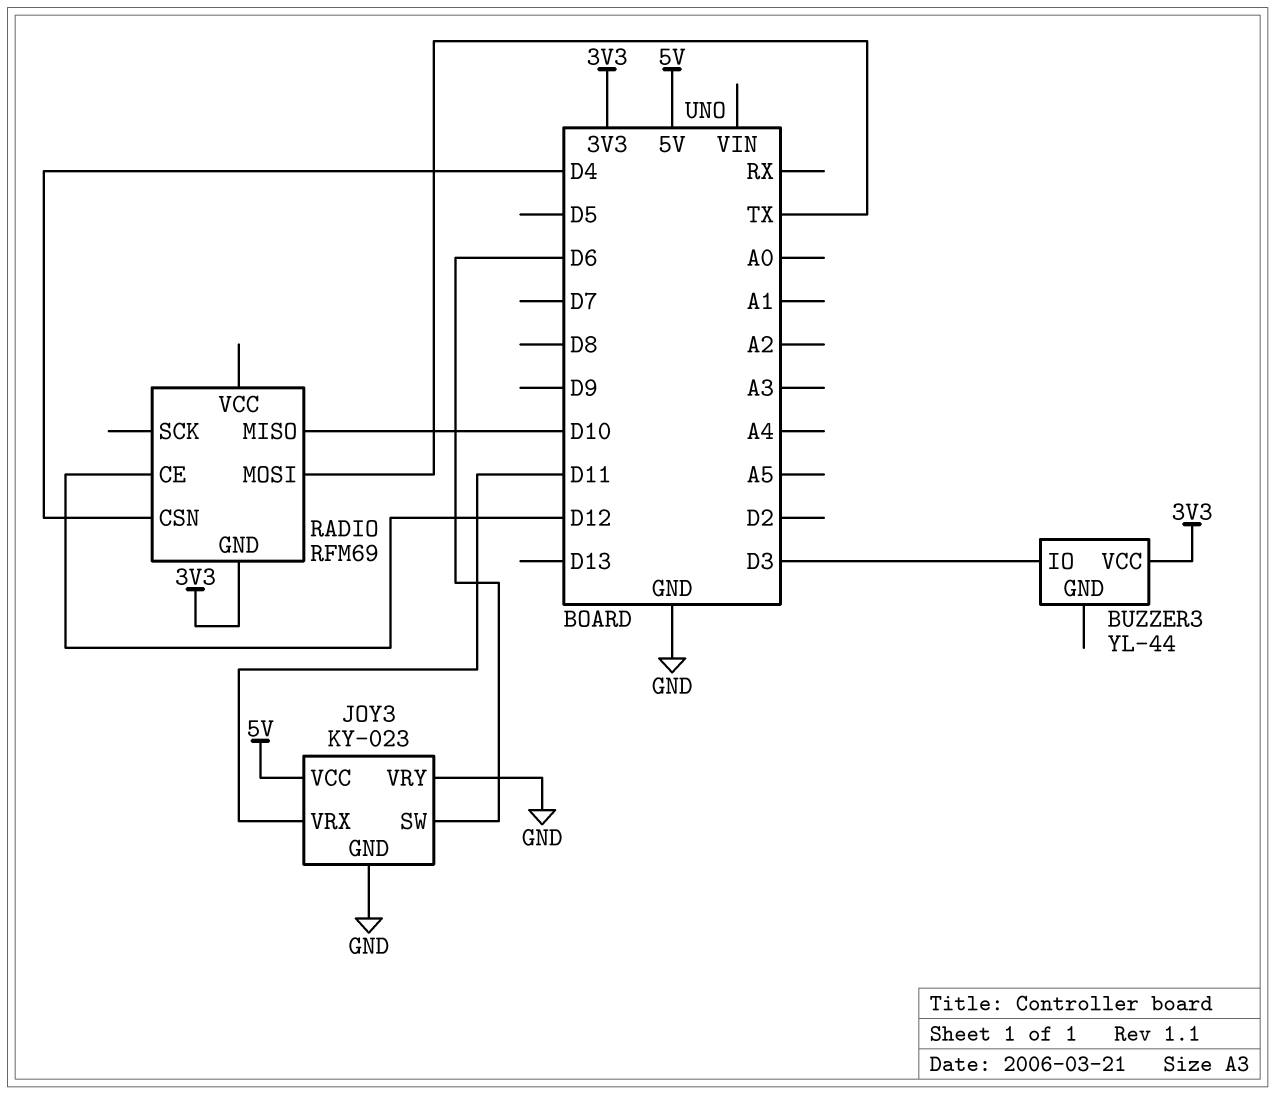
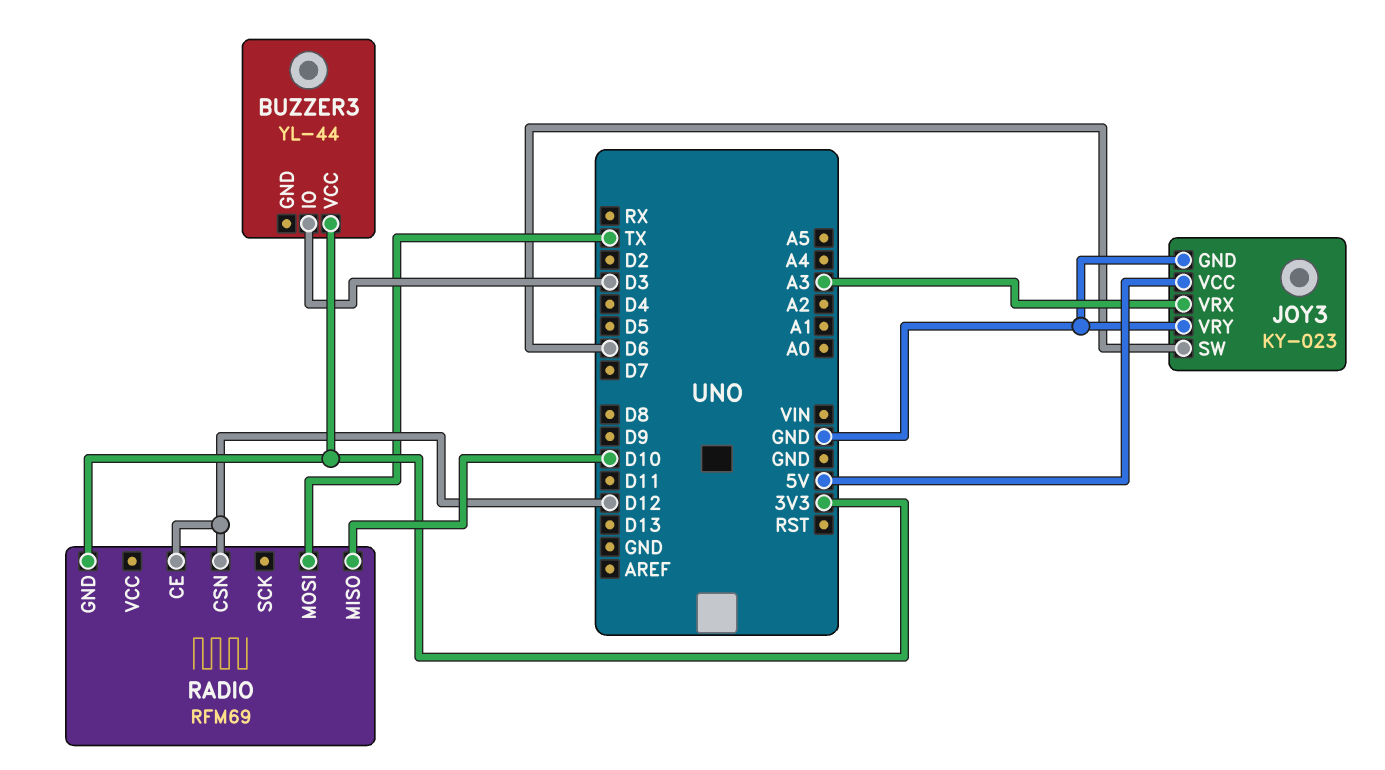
JOY3 pin VRX: D11 -> A3
RADIO pin CSN: D4 -> D12

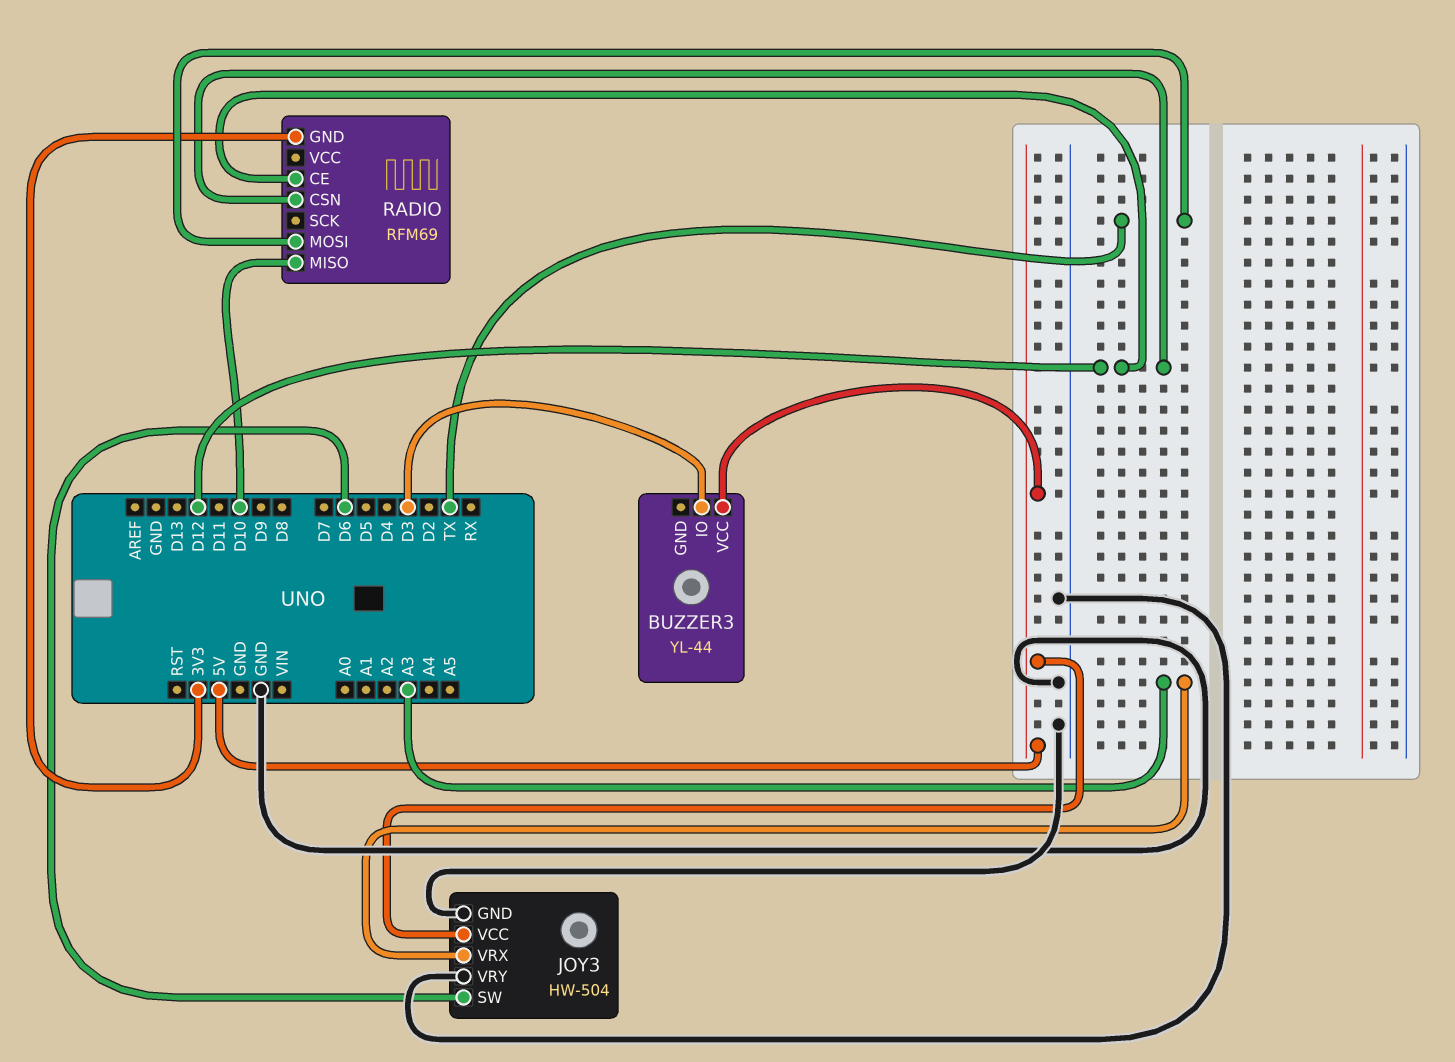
BUZZER3 pin VCC: 3V3 -> 5V
JOY3: KY-023 -> HW-504

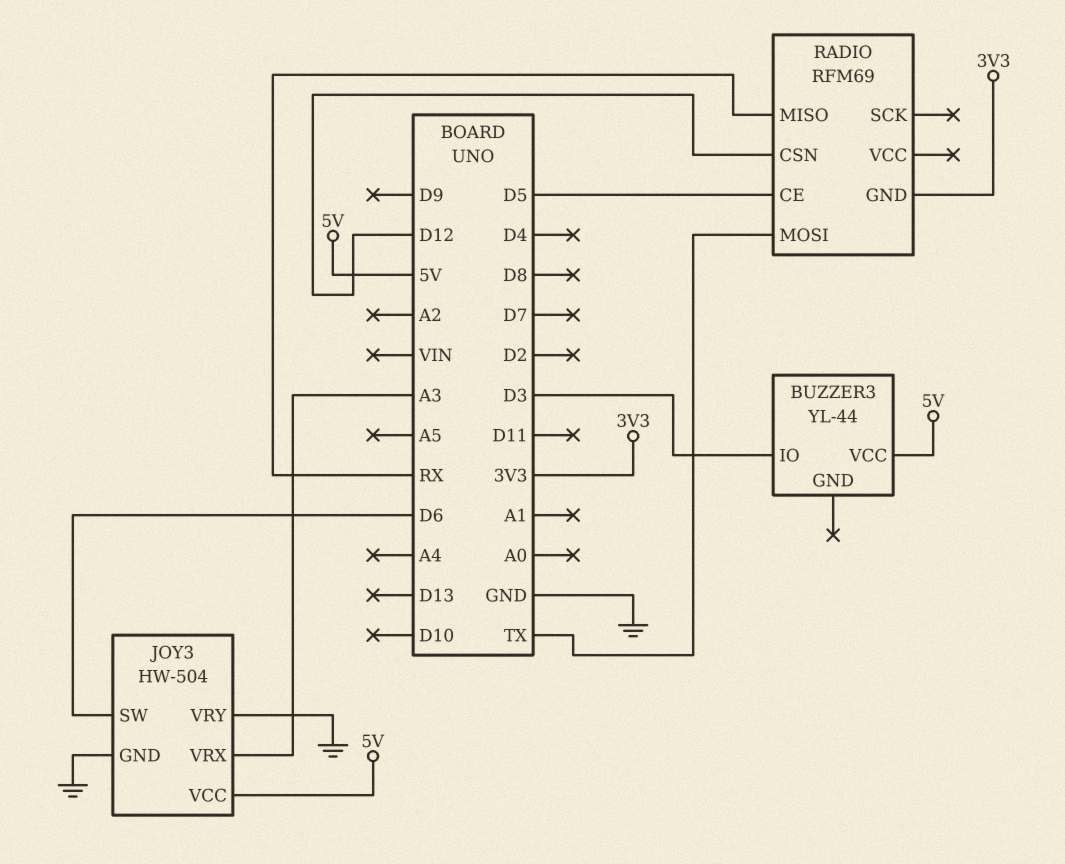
RADIO pin CE: D12 -> D5
RADIO pin MISO: D10 -> RX

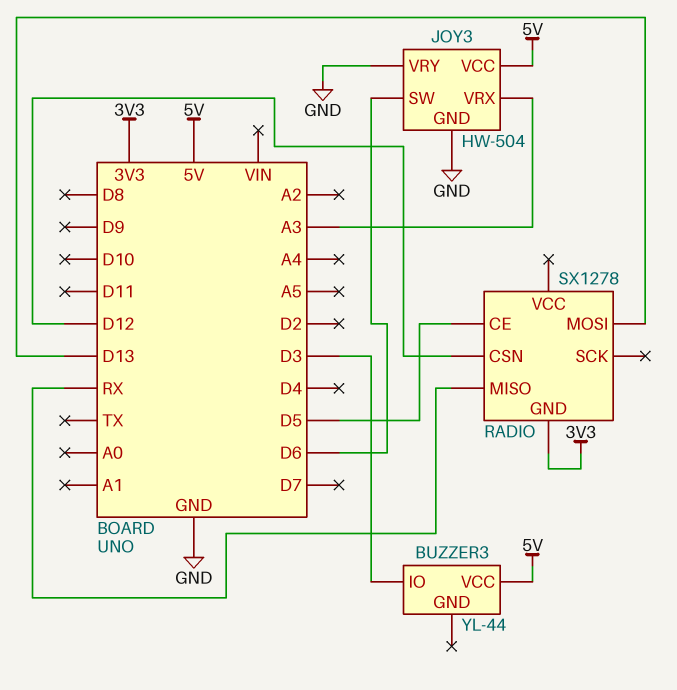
RADIO: RFM69 -> SX1278
RADIO pin MOSI: TX -> D13

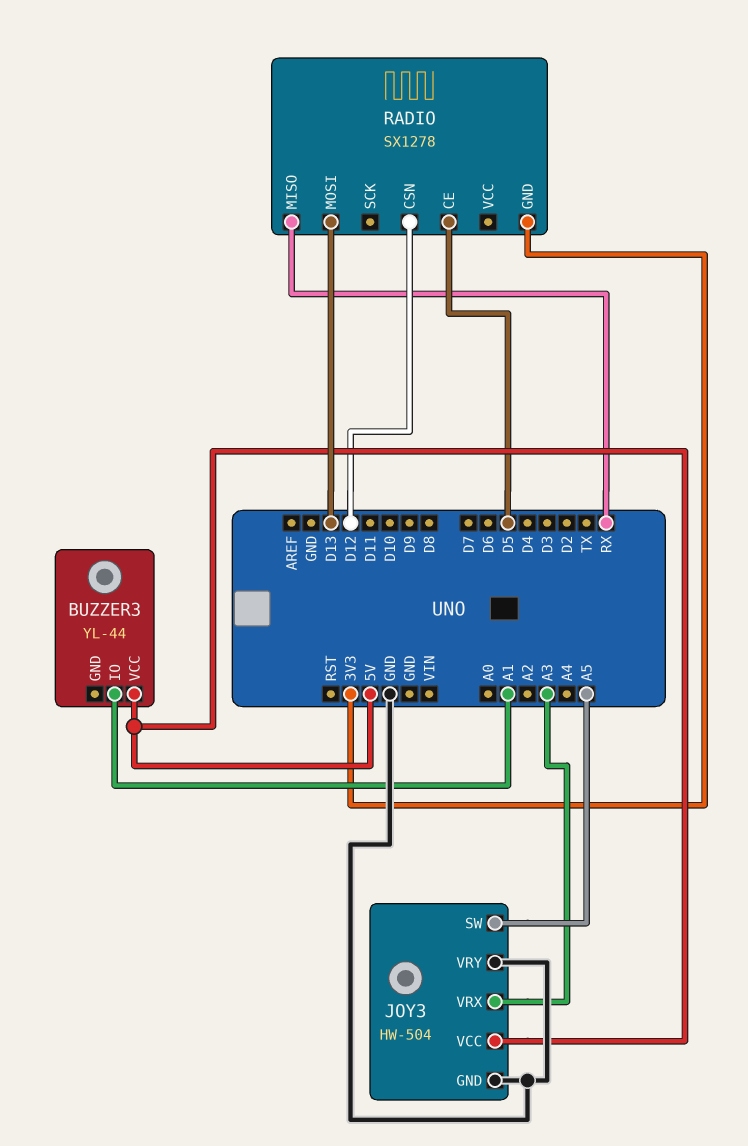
BUZZER3 pin IO: D3 -> A1
JOY3 pin SW: D6 -> A5

